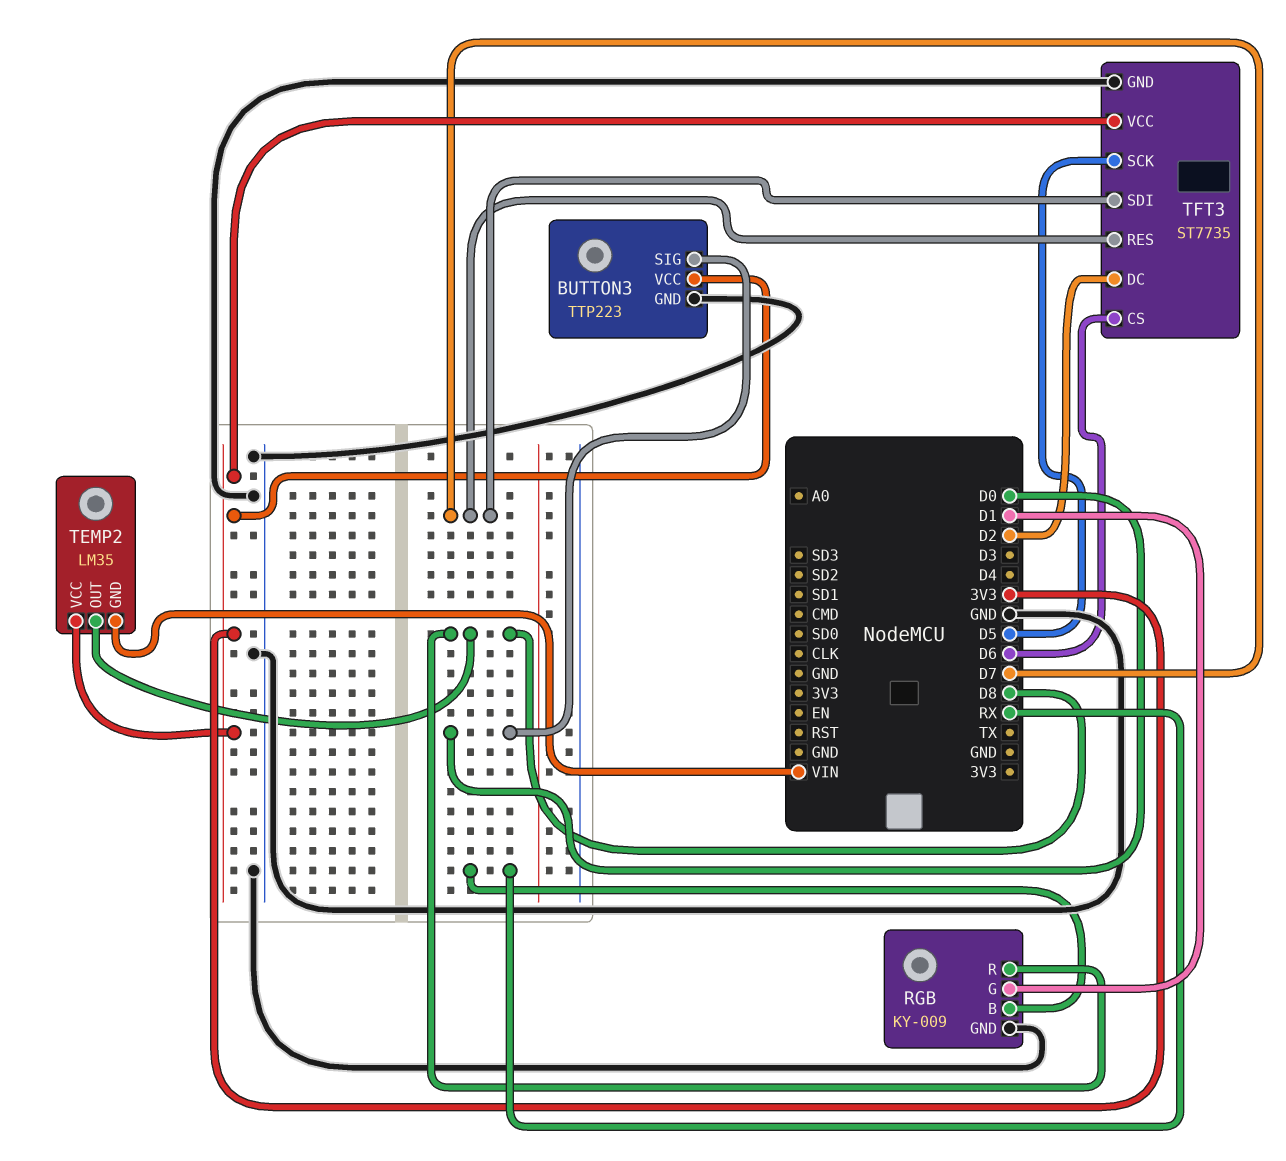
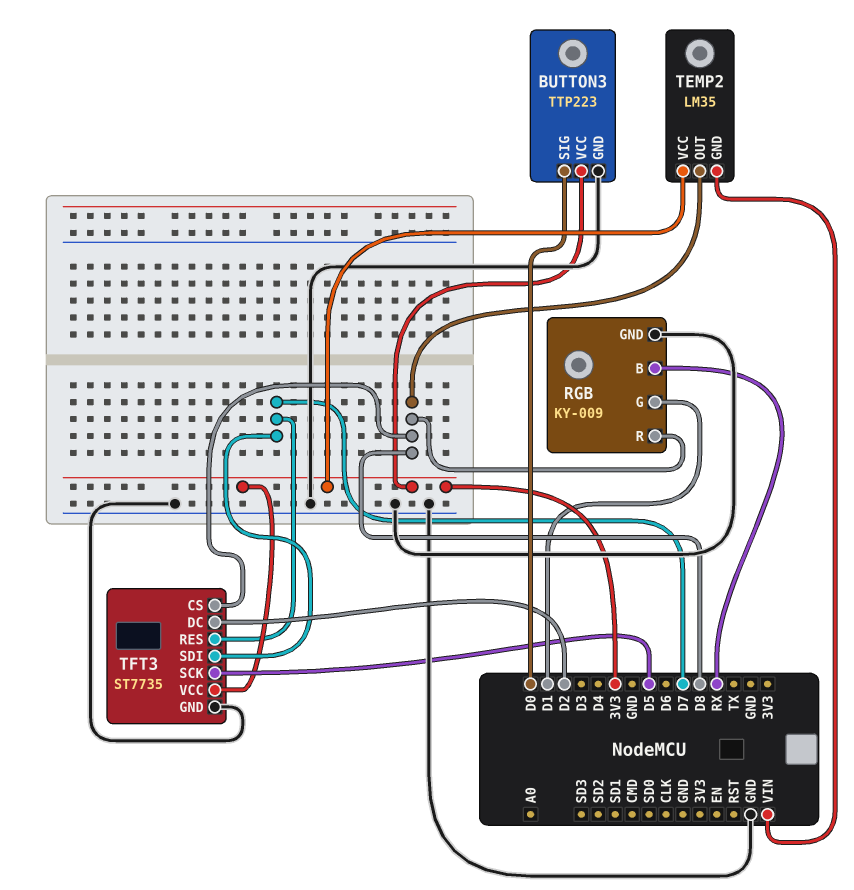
TFT3 pin CS: D6 -> D8

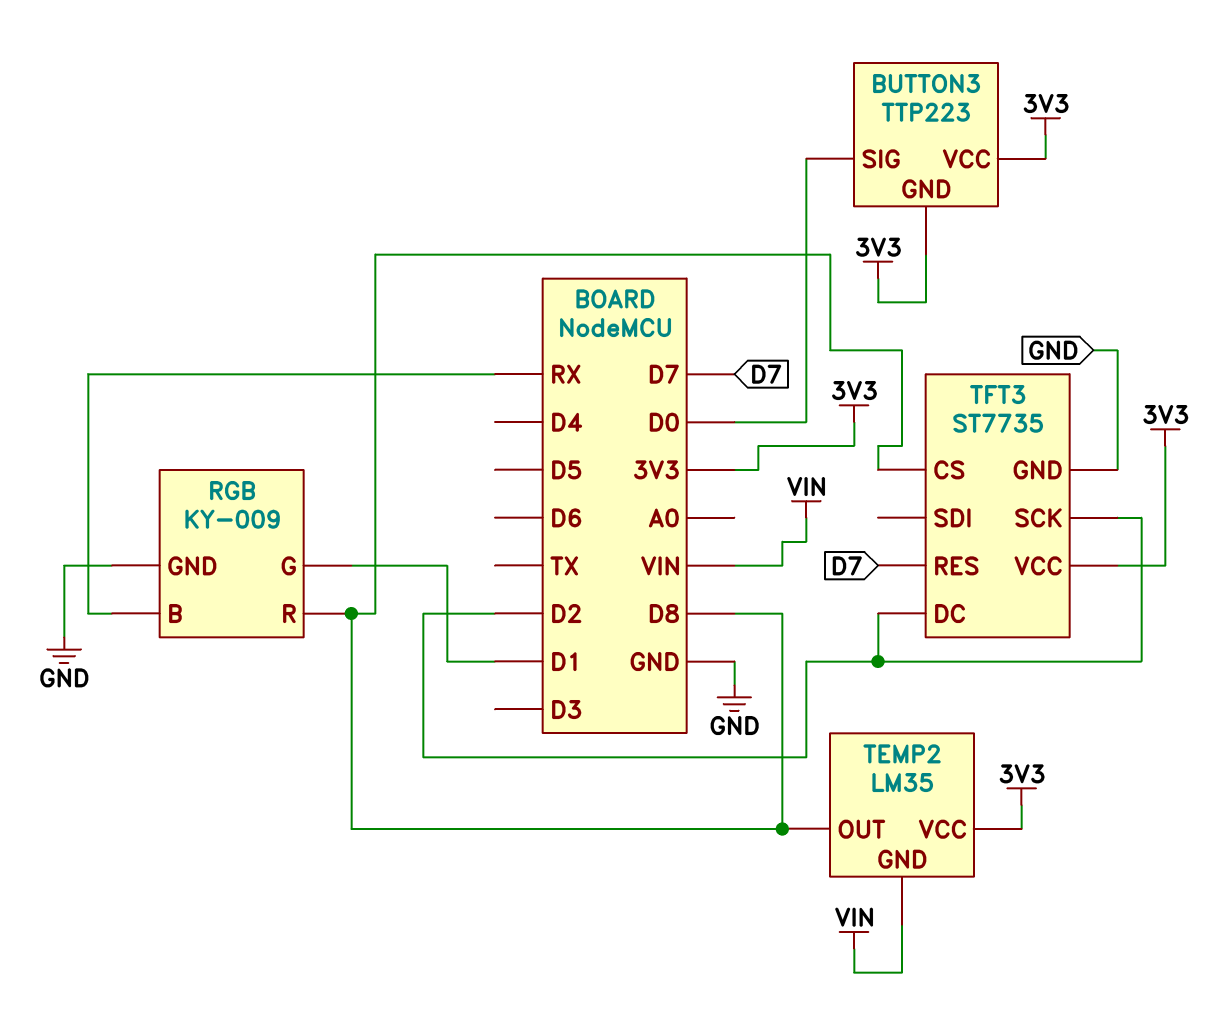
BUTTON3 pin GND: GND -> 3V3
TFT3 pin SCK: D5 -> D2
TFT3 pin SDI: D7 -> none

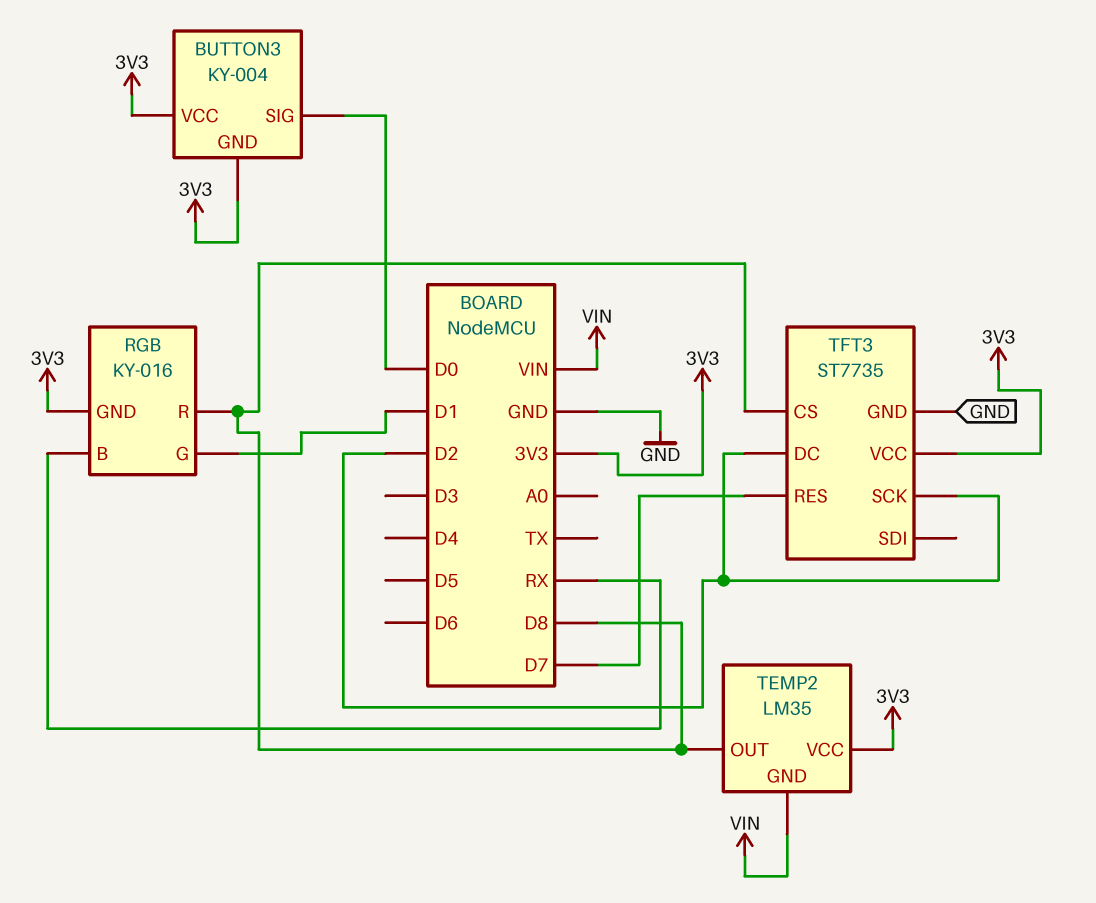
BUTTON3: TTP223 -> KY-004
RGB: KY-009 -> KY-016
RGB pin GND: GND -> 3V3

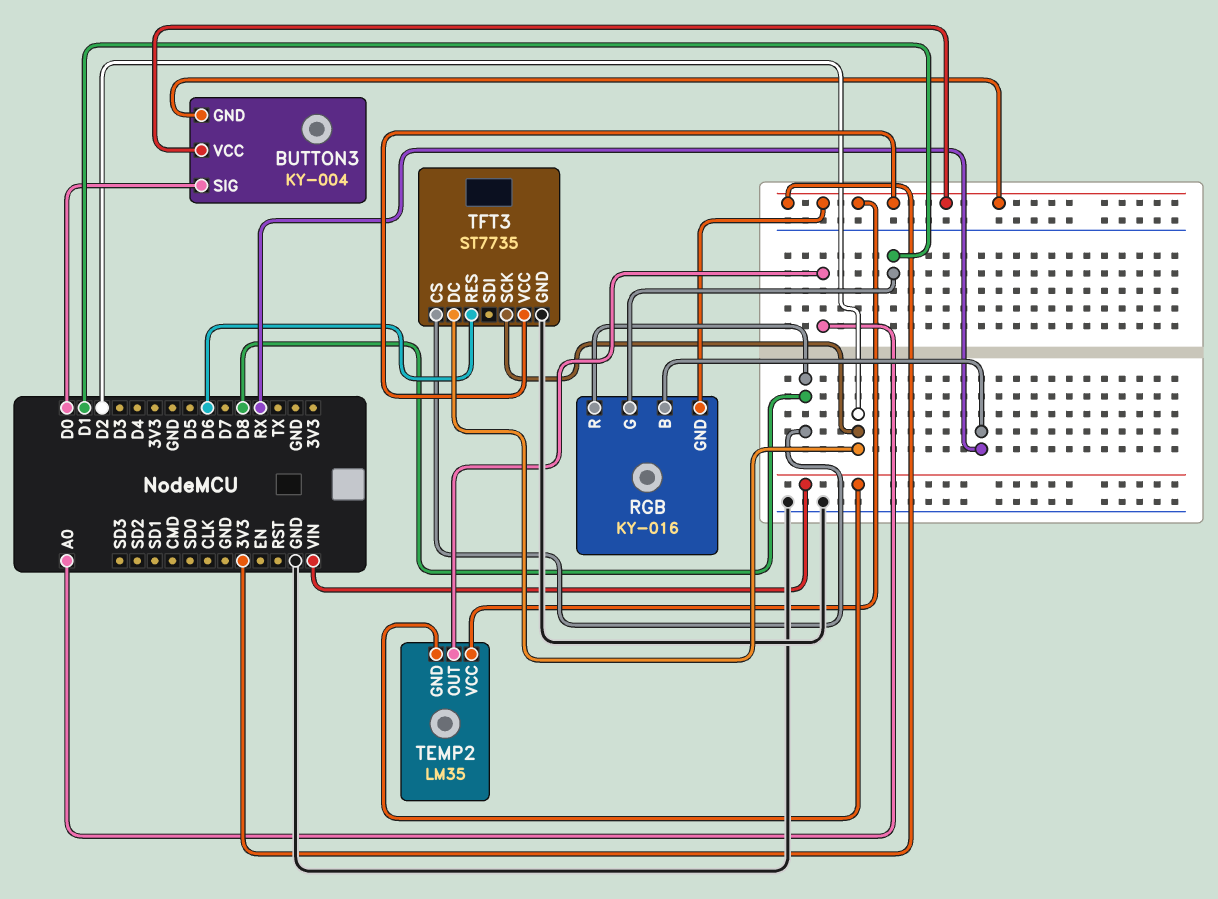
TEMP2 pin OUT: D8 -> A0
TFT3 pin RES: D7 -> D6

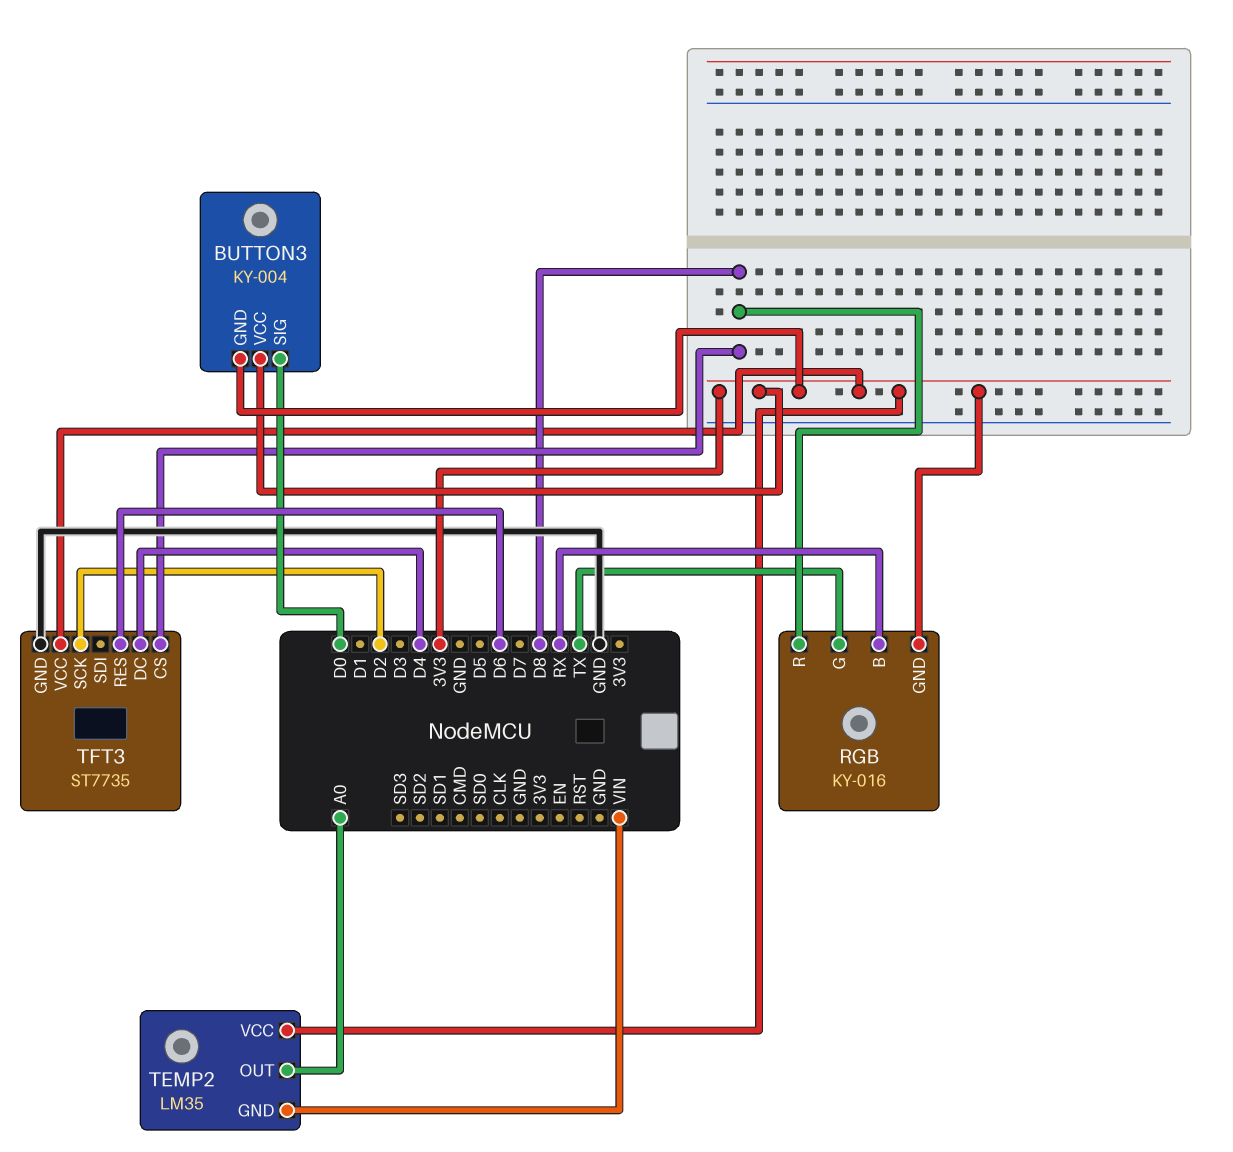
RGB pin G: D1 -> TX
TFT3 pin DC: D2 -> D4

